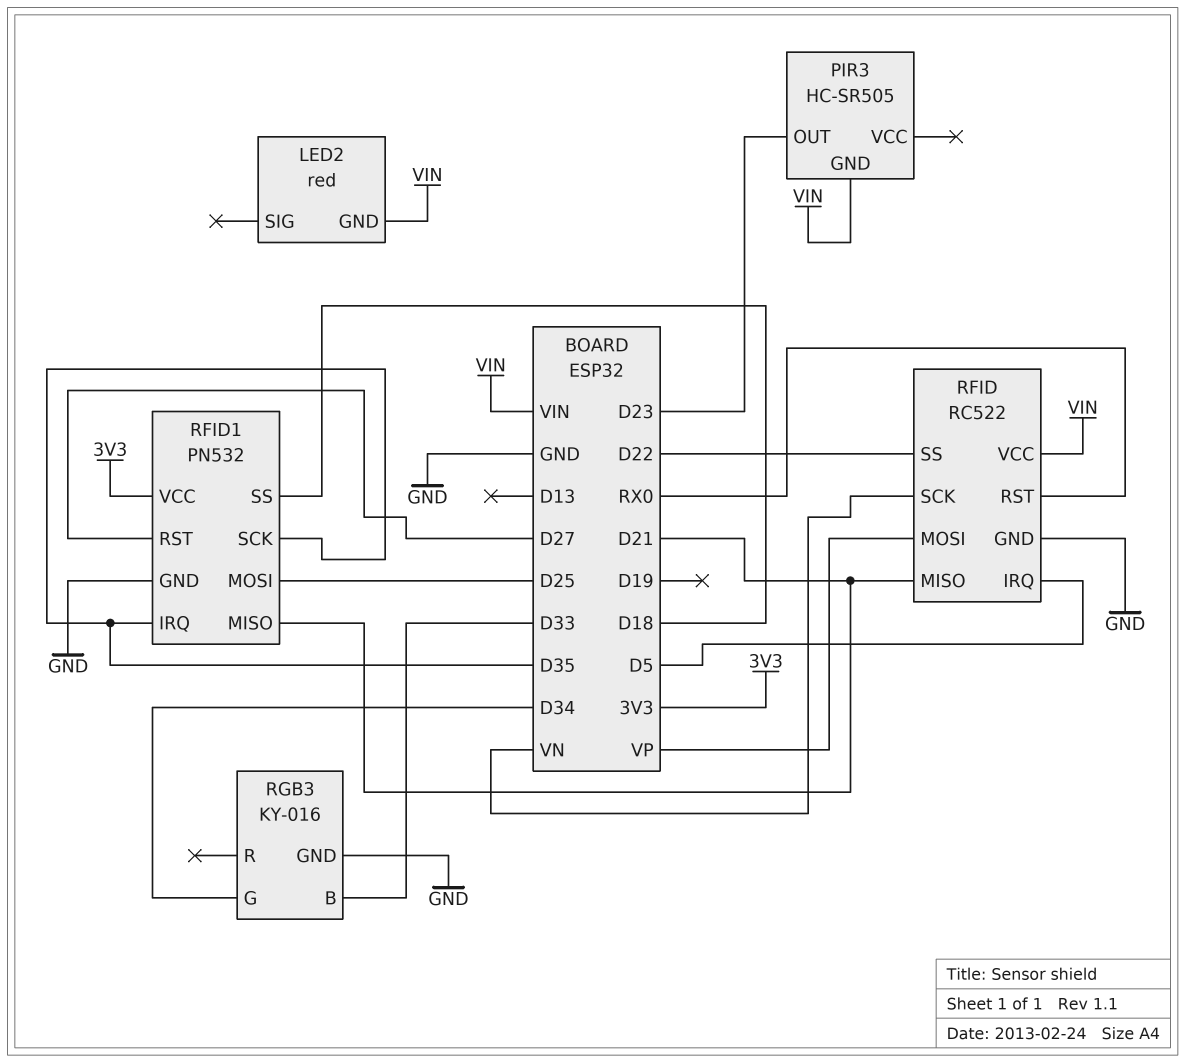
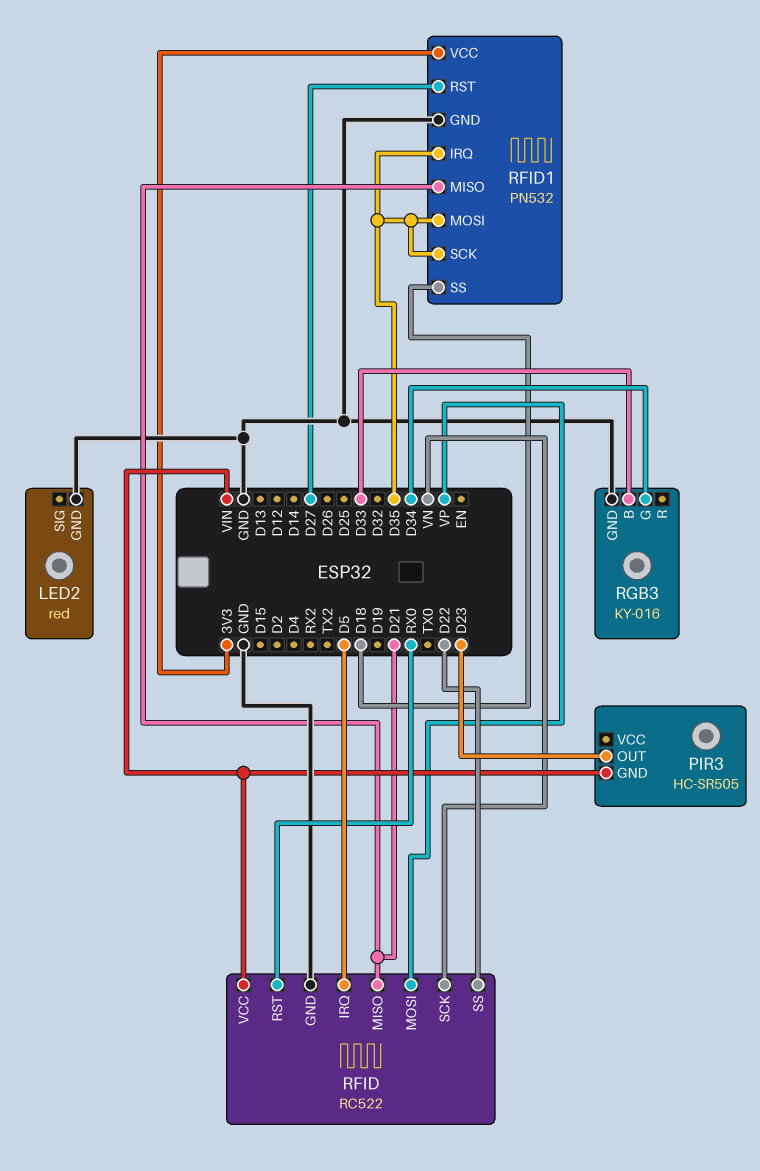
LED2 pin GND: VIN -> GND
RFID1 pin MOSI: D25 -> D35

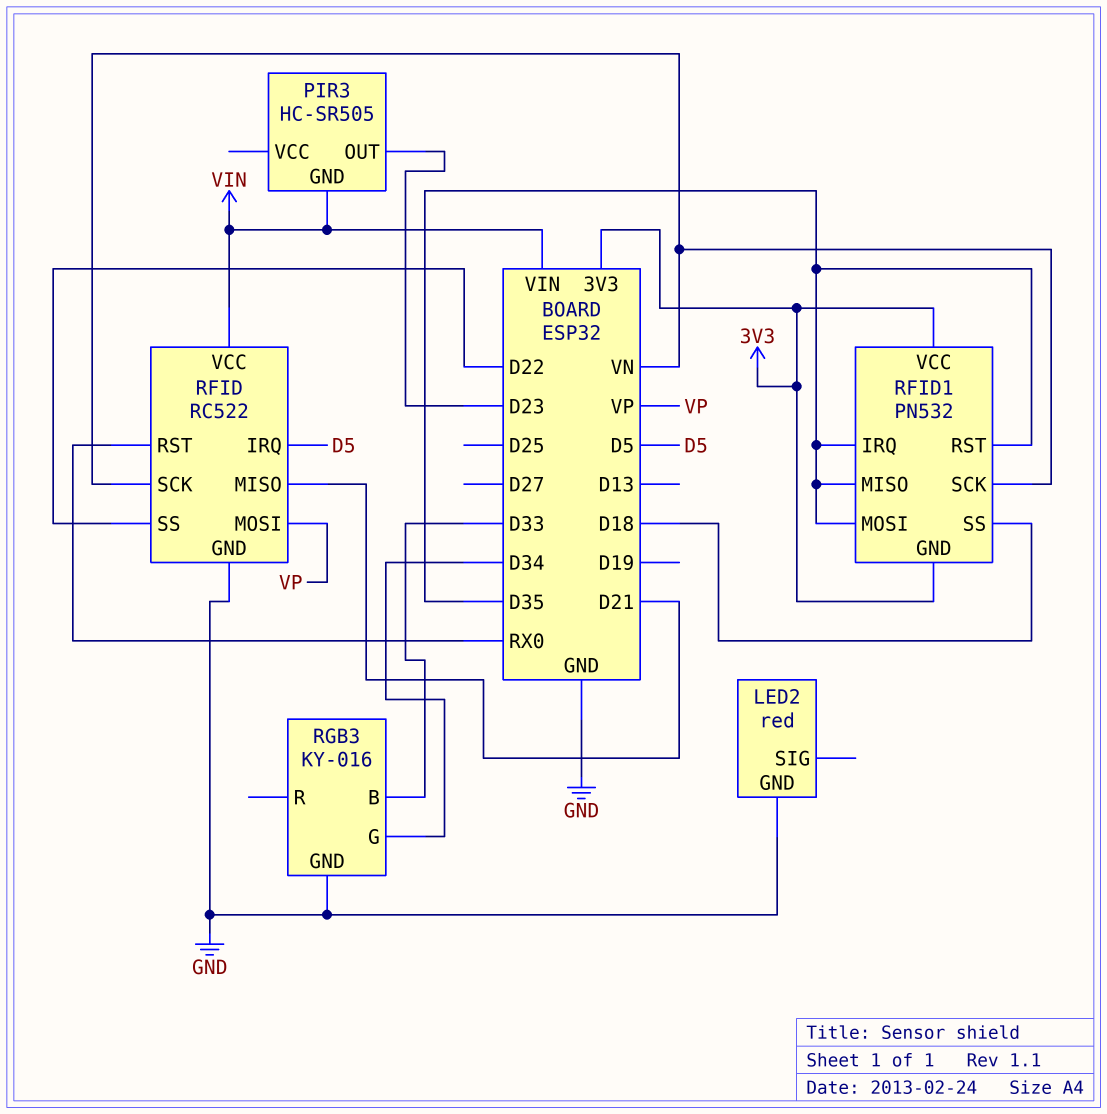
RFID1 pin GND: GND -> 3V3
RFID1 pin MISO: D21 -> D35
RFID1 pin RST: D27 -> D35
RFID1 pin SCK: D35 -> VN

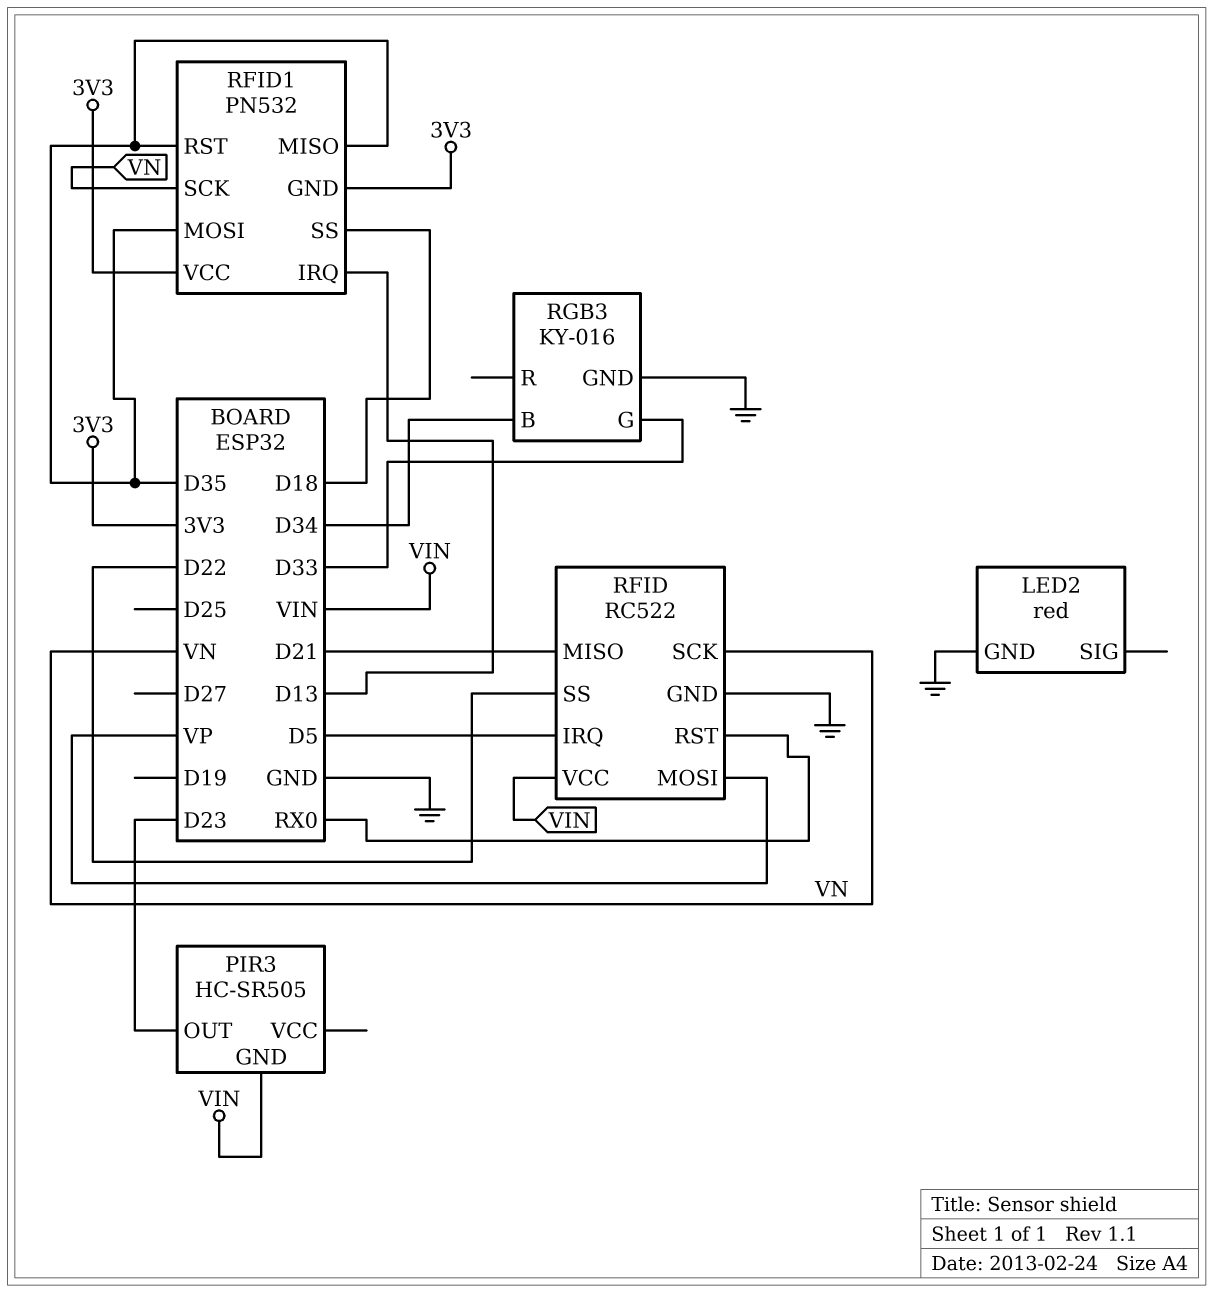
RFID1 pin IRQ: D35 -> D13
RGB3 pin B: D33 -> D34
RGB3 pin G: D34 -> D33

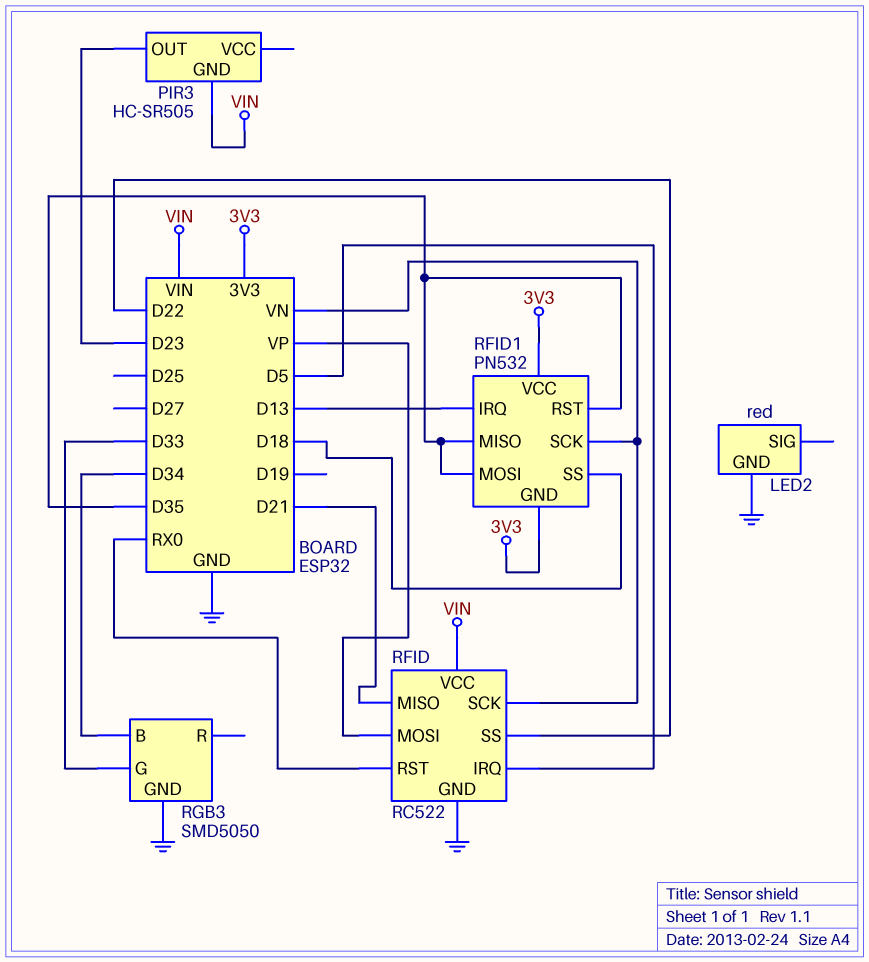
RGB3: KY-016 -> SMD5050

